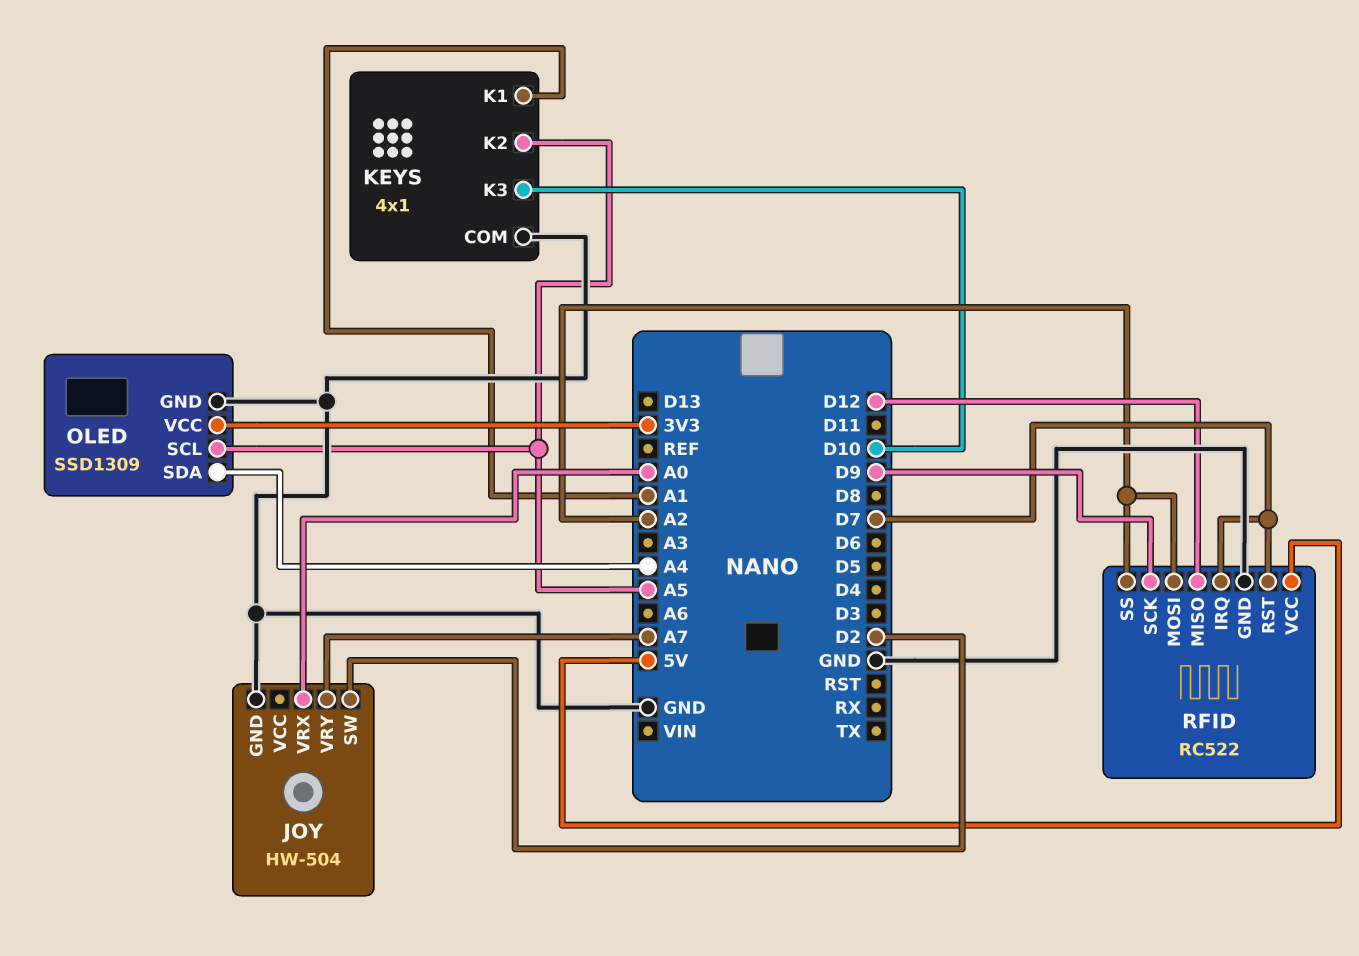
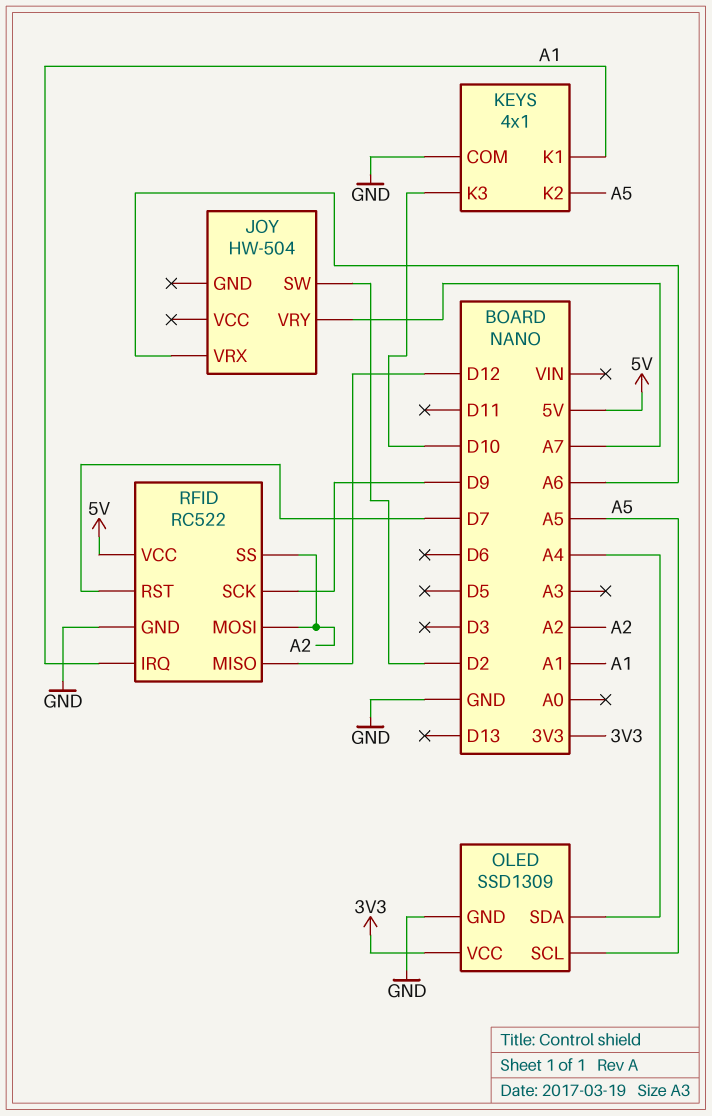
JOY pin GND: GND -> none
JOY pin VRX: A0 -> A6
RFID pin IRQ: D7 -> A1

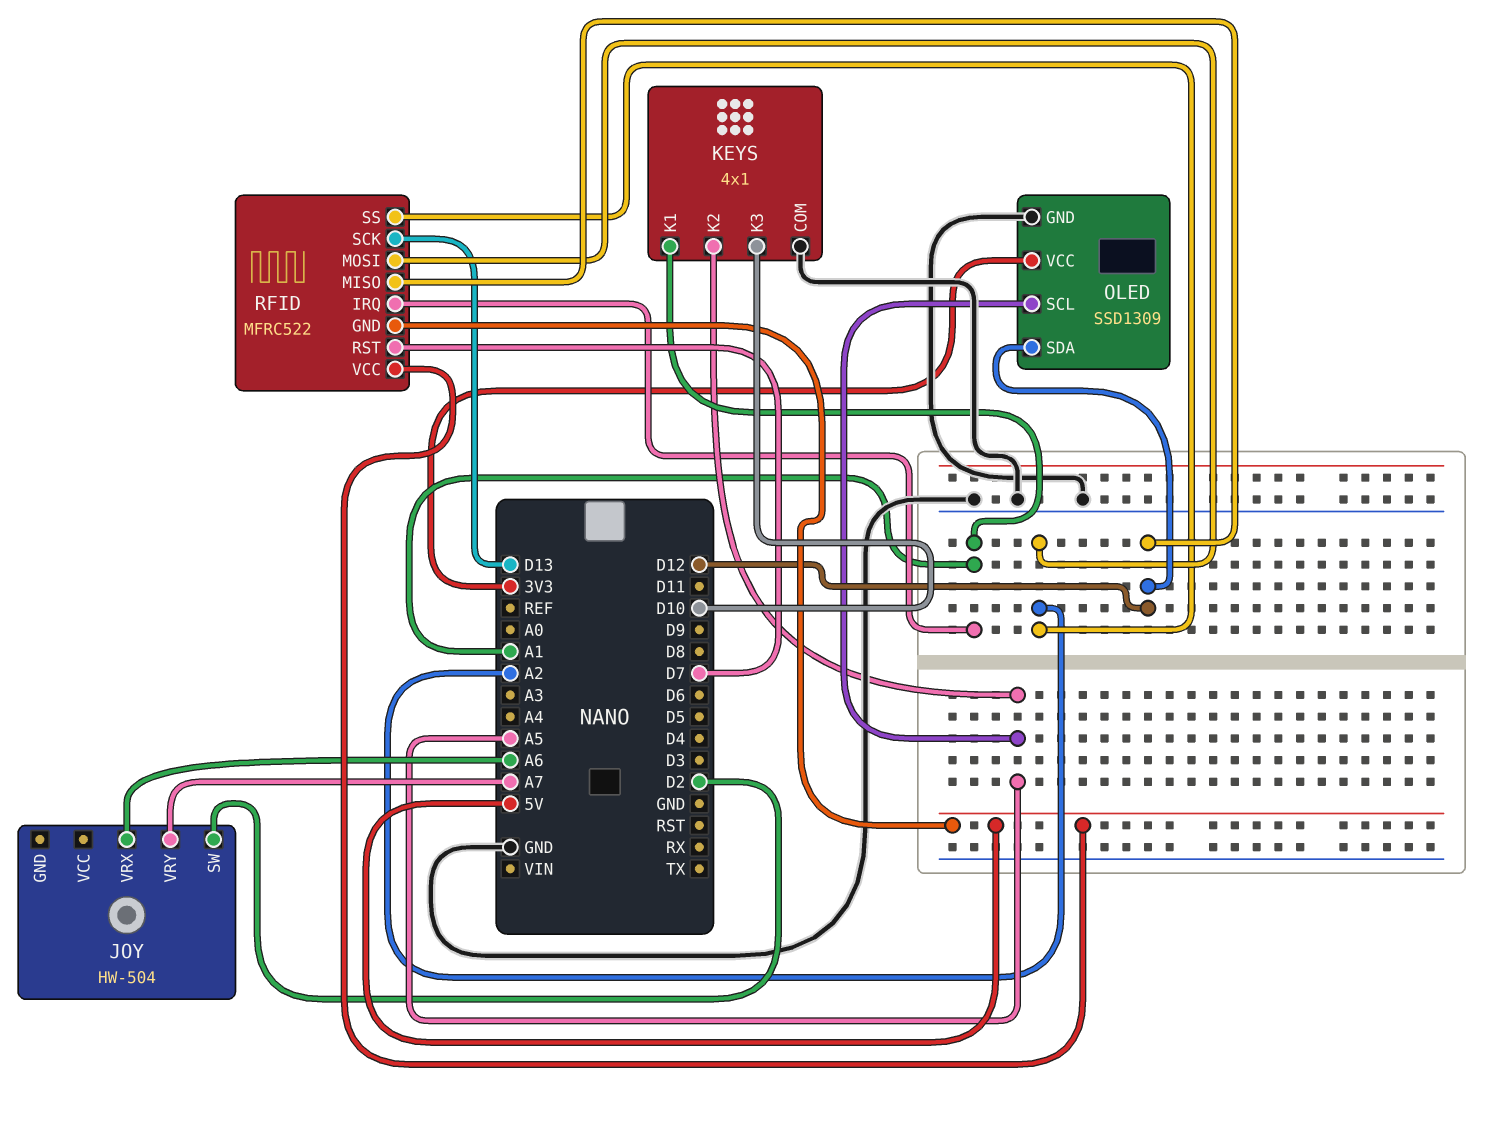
OLED pin SDA: A4 -> D12
RFID: RC522 -> MFRC522
RFID pin GND: GND -> 5V
RFID pin SCK: D9 -> D13

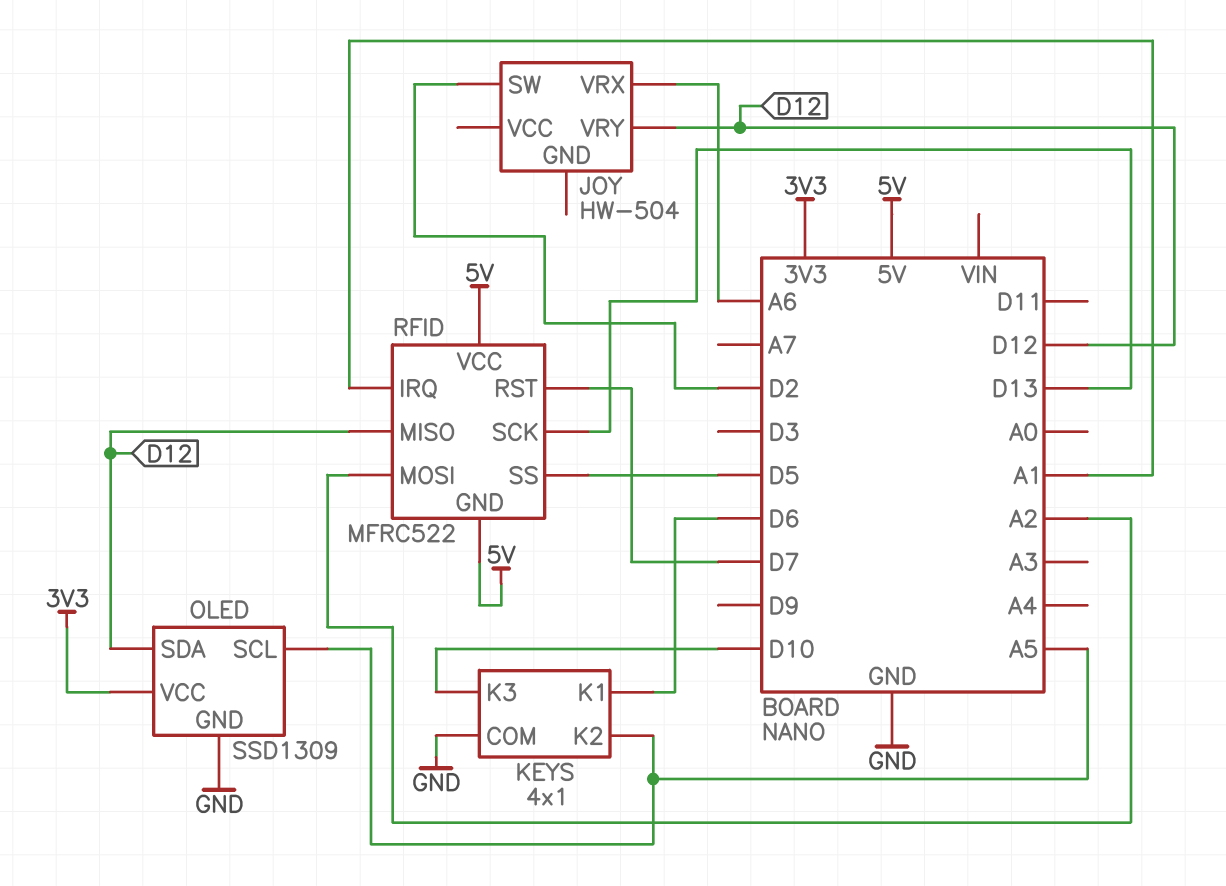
JOY pin VRY: A7 -> D12
KEYS pin K1: A1 -> D6
RFID pin SS: A2 -> D5

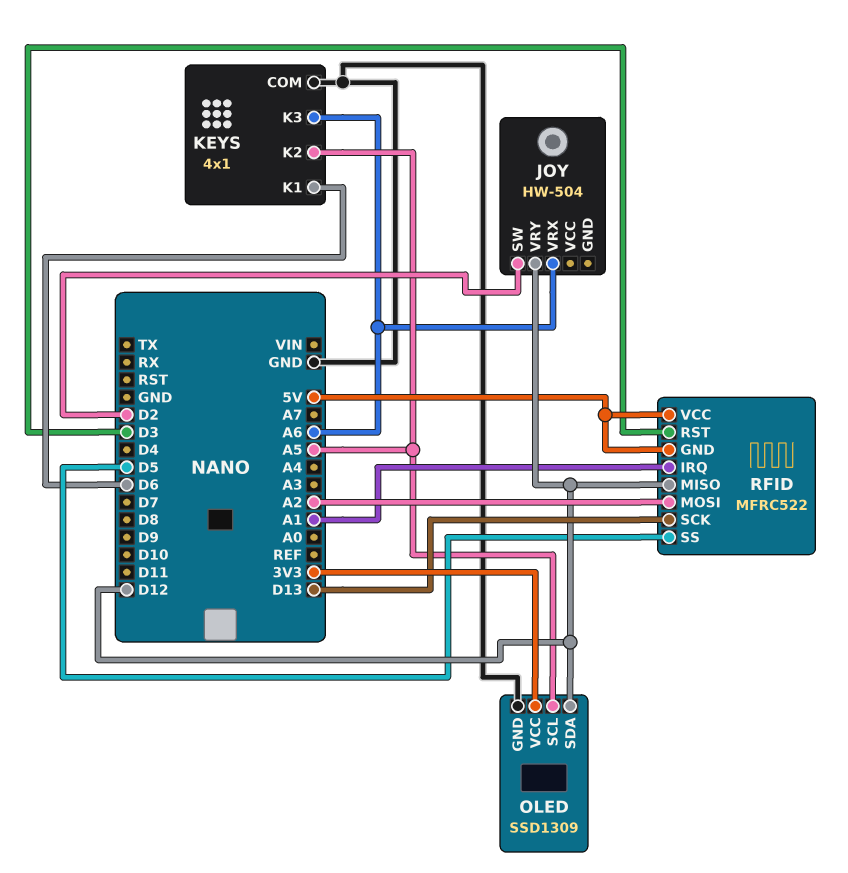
KEYS pin K3: D10 -> A6
RFID pin RST: D7 -> D3

